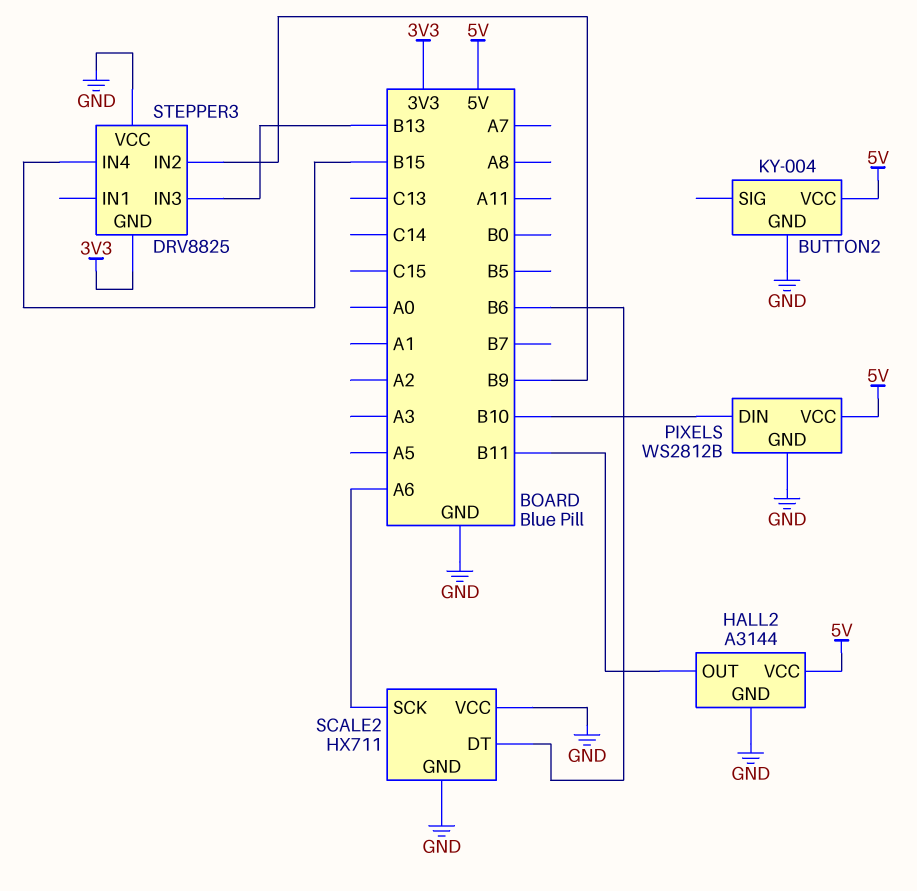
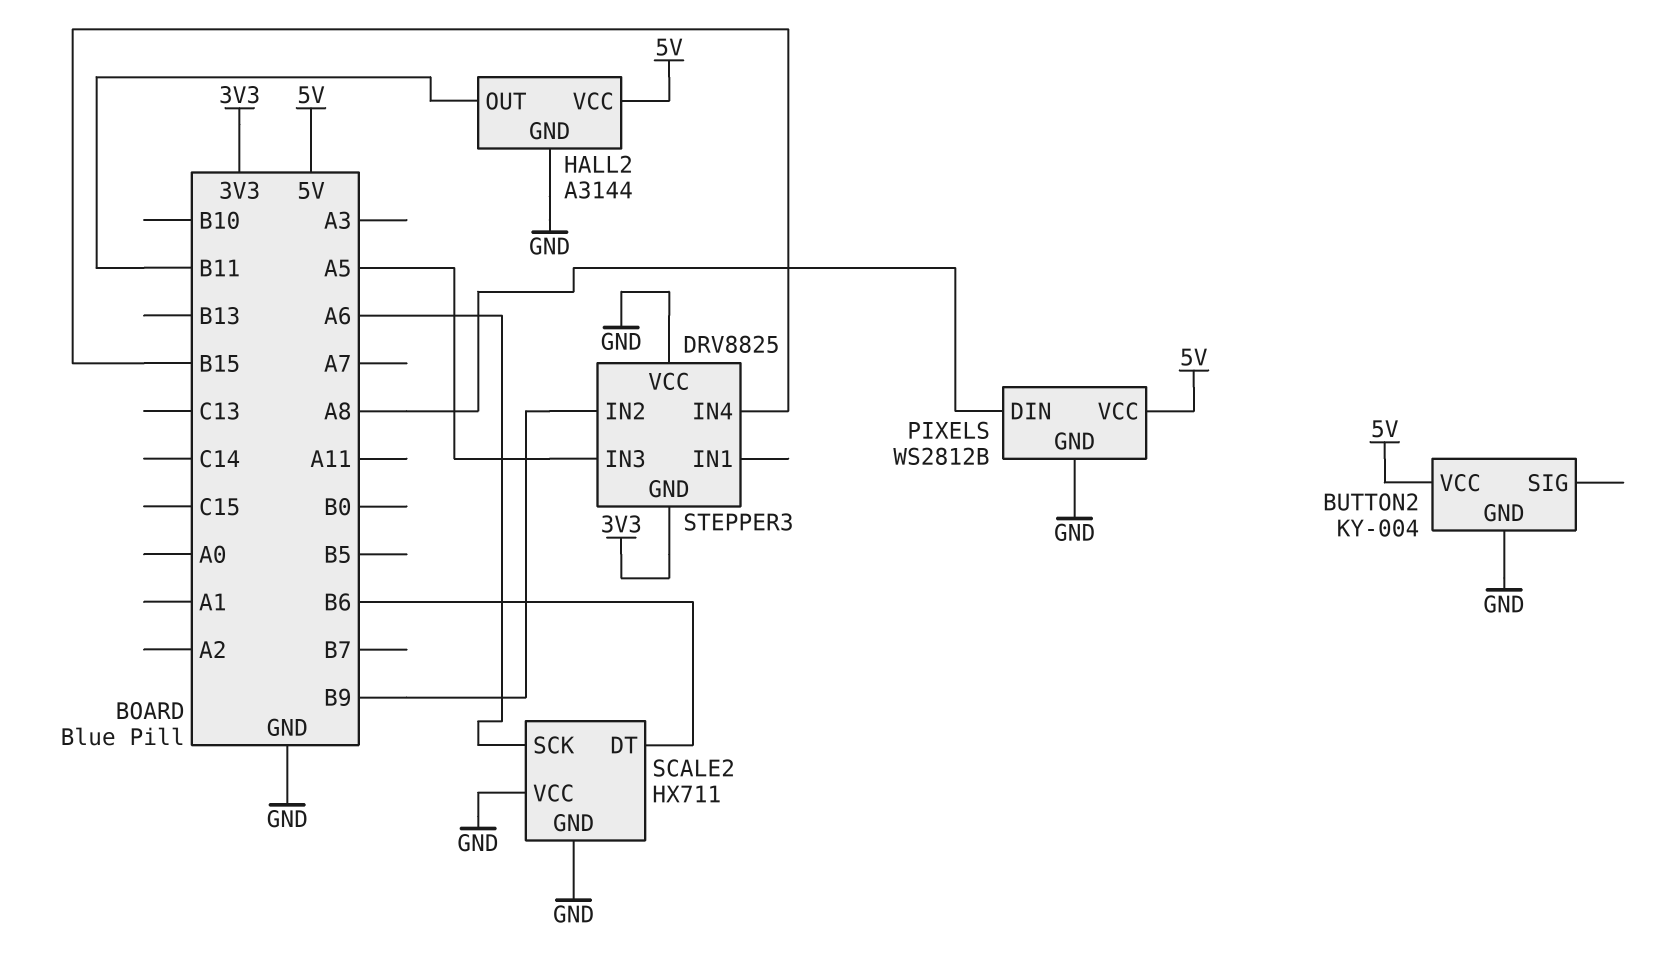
PIXELS pin DIN: B10 -> A8
STEPPER3 pin IN3: B13 -> A5

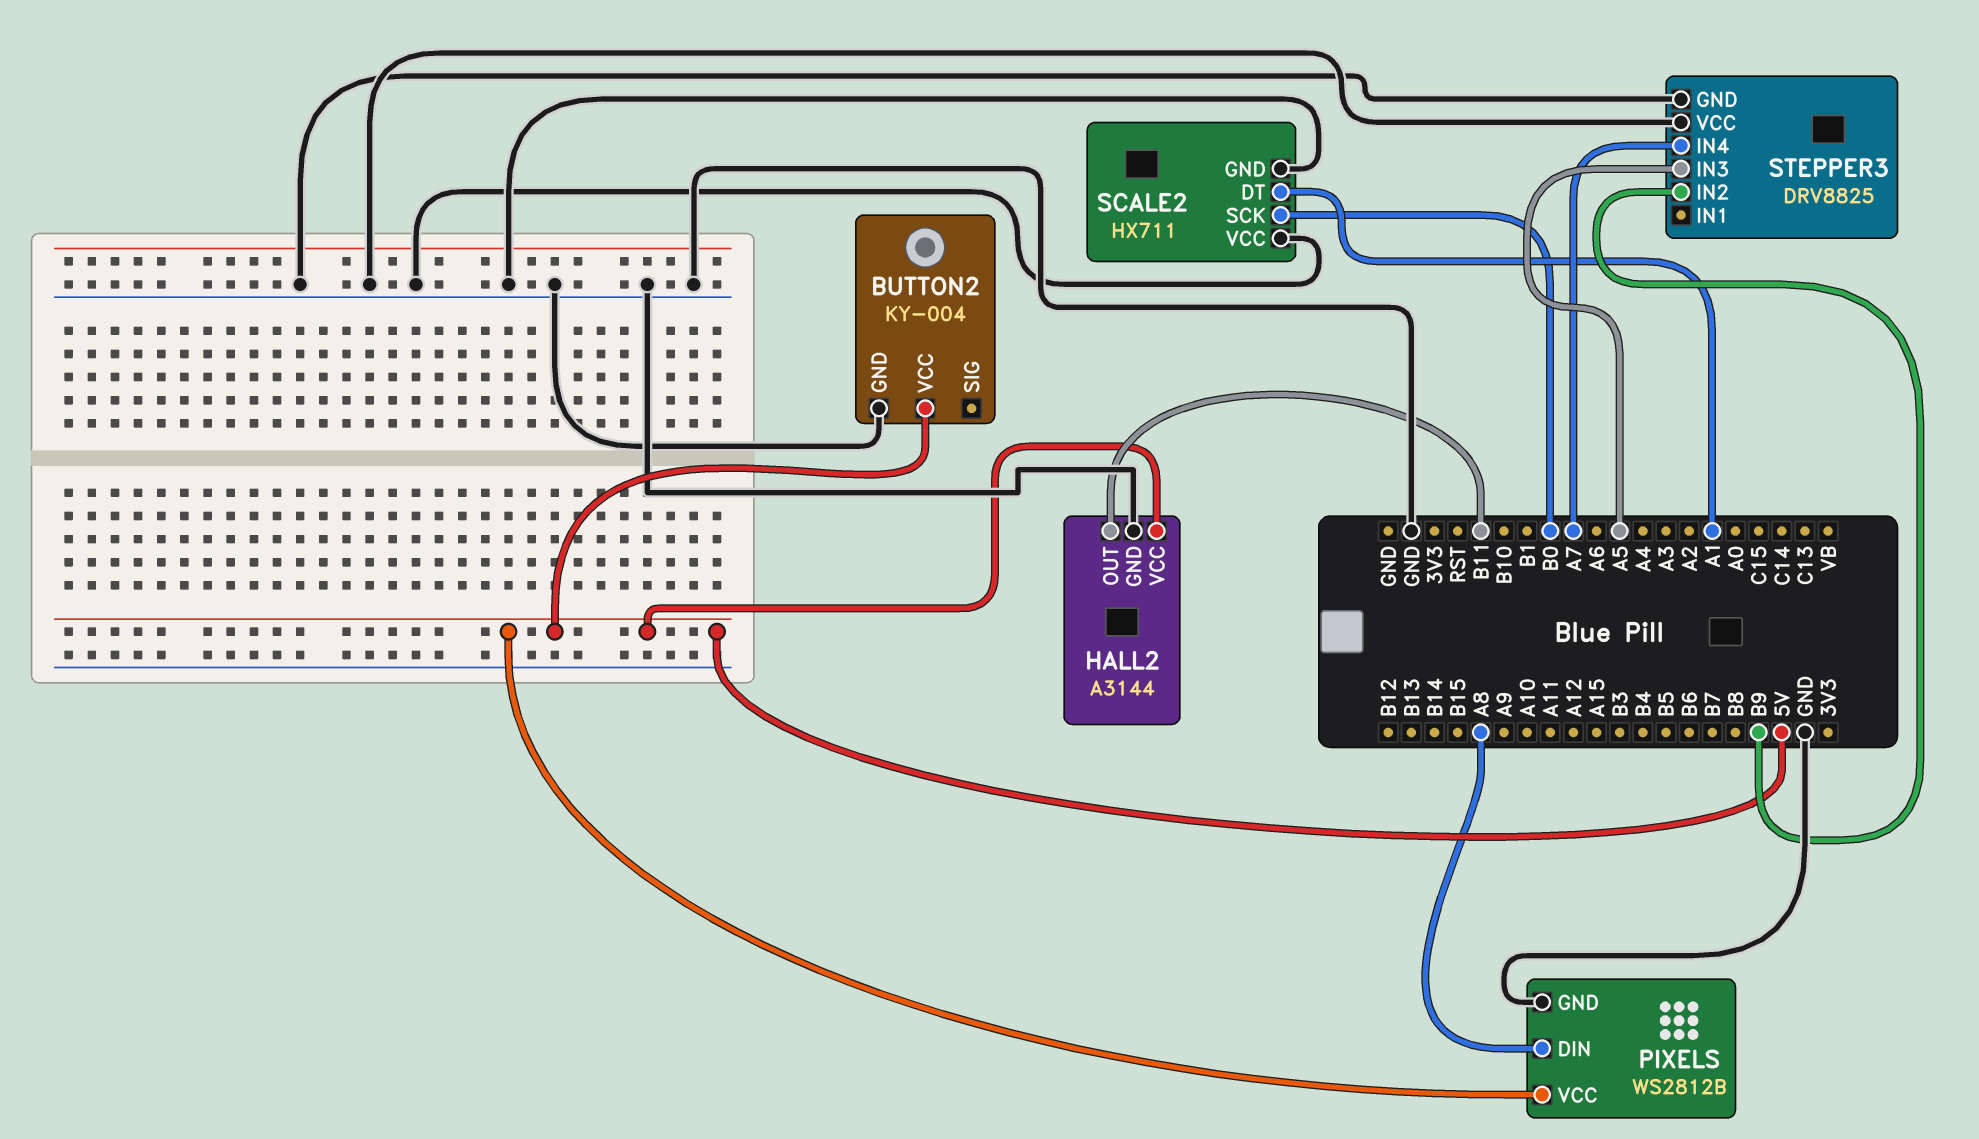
SCALE2 pin DT: B6 -> A1
SCALE2 pin SCK: A6 -> B0
STEPPER3 pin GND: 3V3 -> GND
STEPPER3 pin IN4: B15 -> A7

